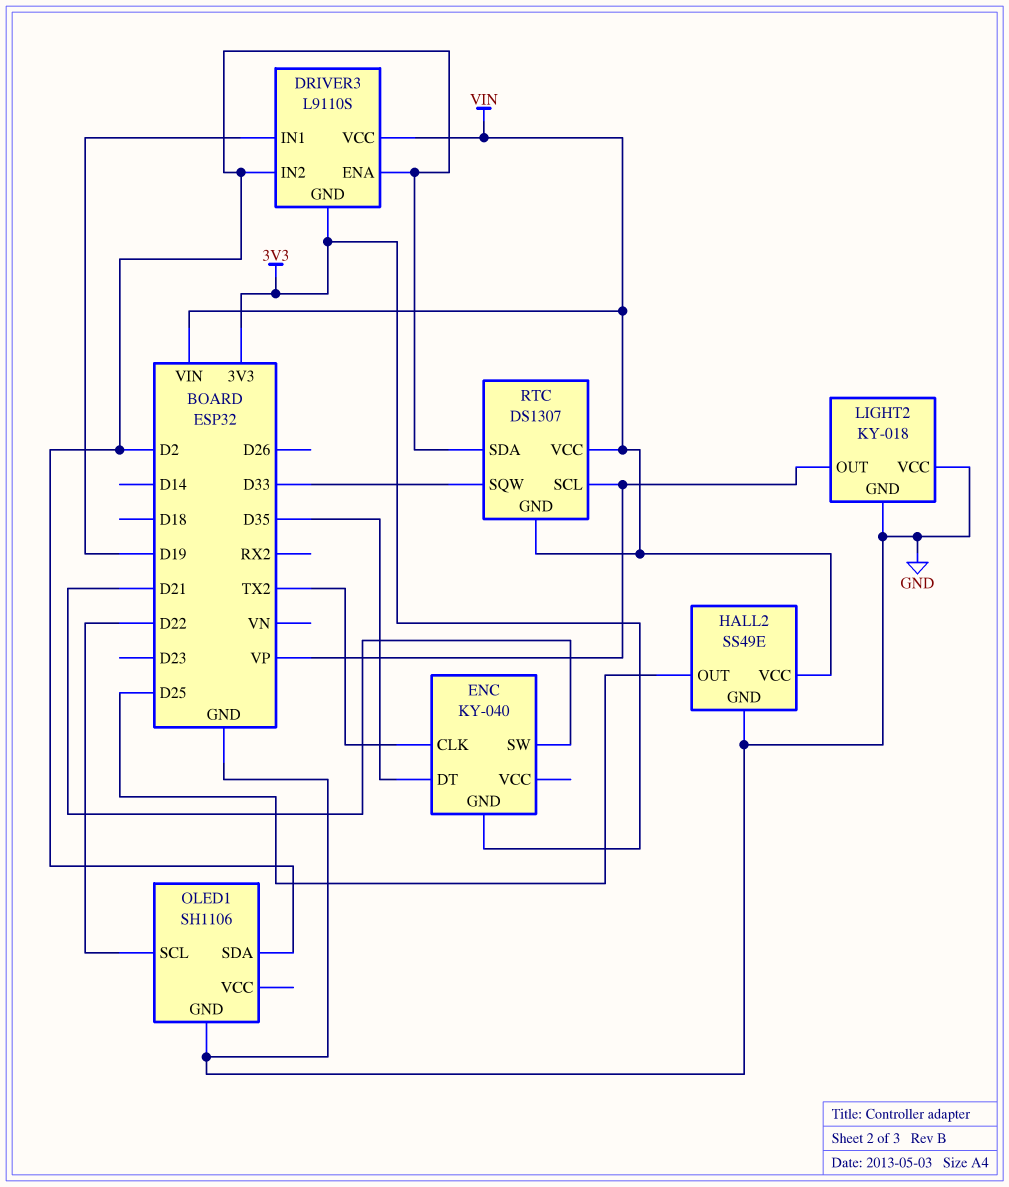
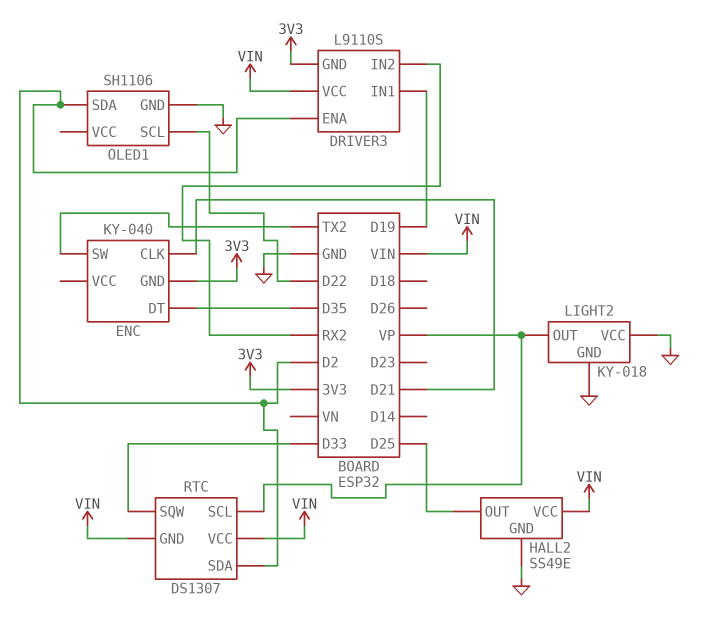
DRIVER3 pin IN2: D2 -> RX2
ENC pin CLK: TX2 -> D21
ENC pin SW: D21 -> TX2

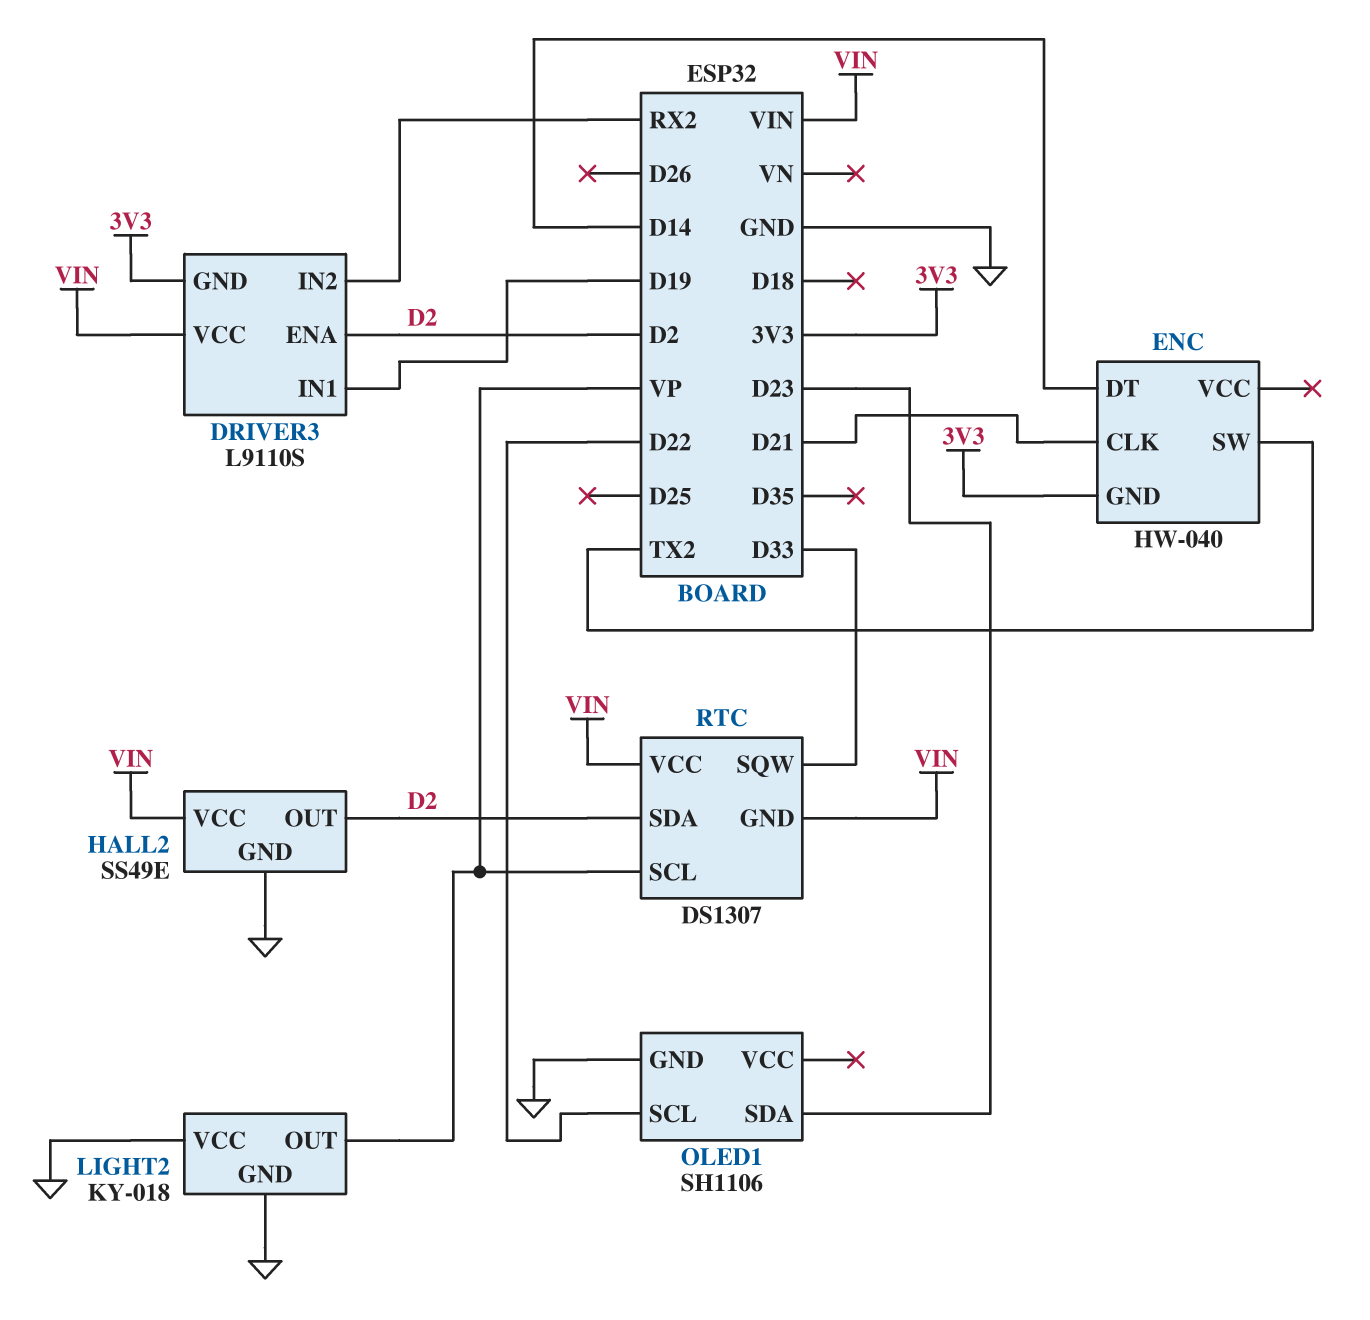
ENC: KY-040 -> HW-040
ENC pin DT: D35 -> D14
HALL2 pin OUT: D25 -> D2
OLED1 pin SDA: D2 -> D23

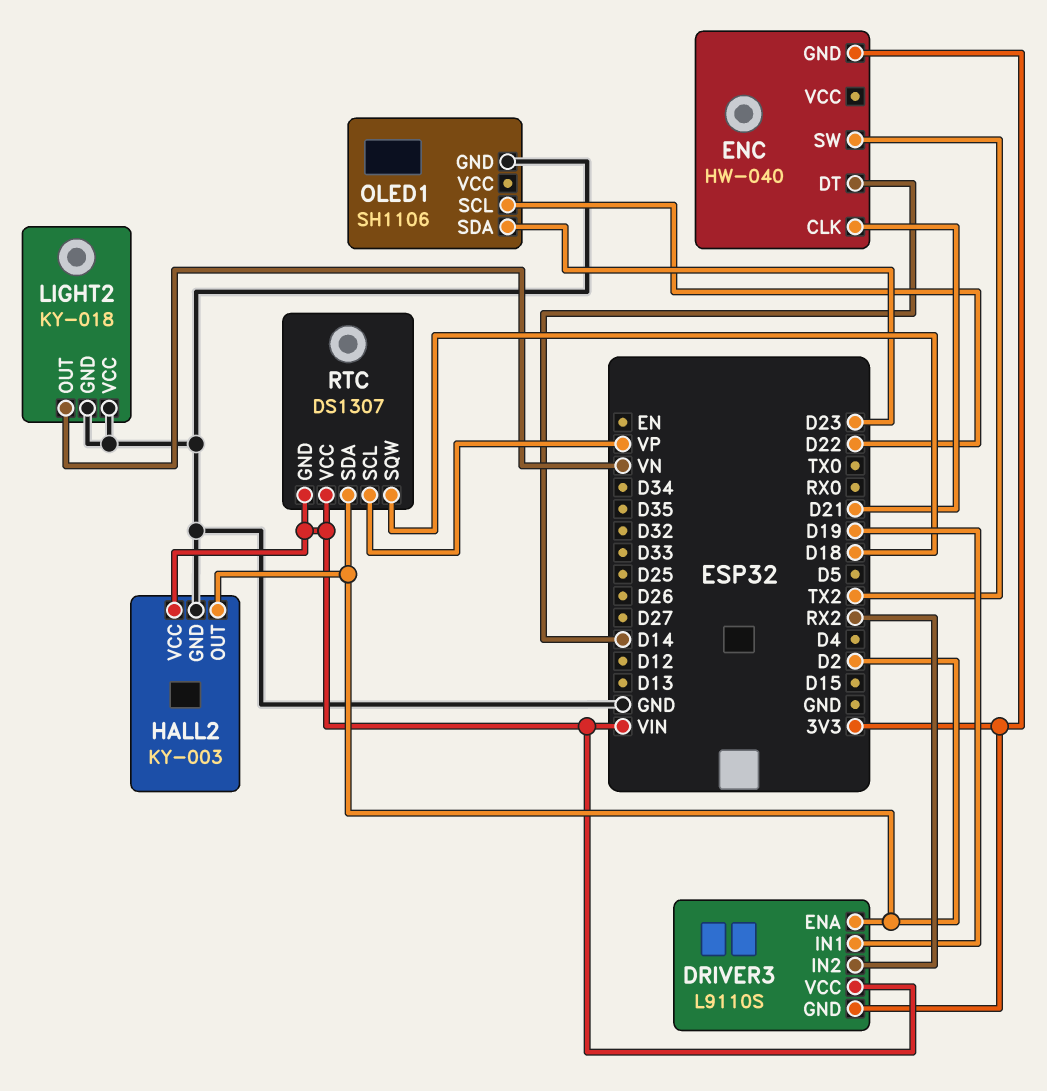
HALL2: SS49E -> KY-003
LIGHT2 pin OUT: VP -> VN
RTC pin SQW: D33 -> D18

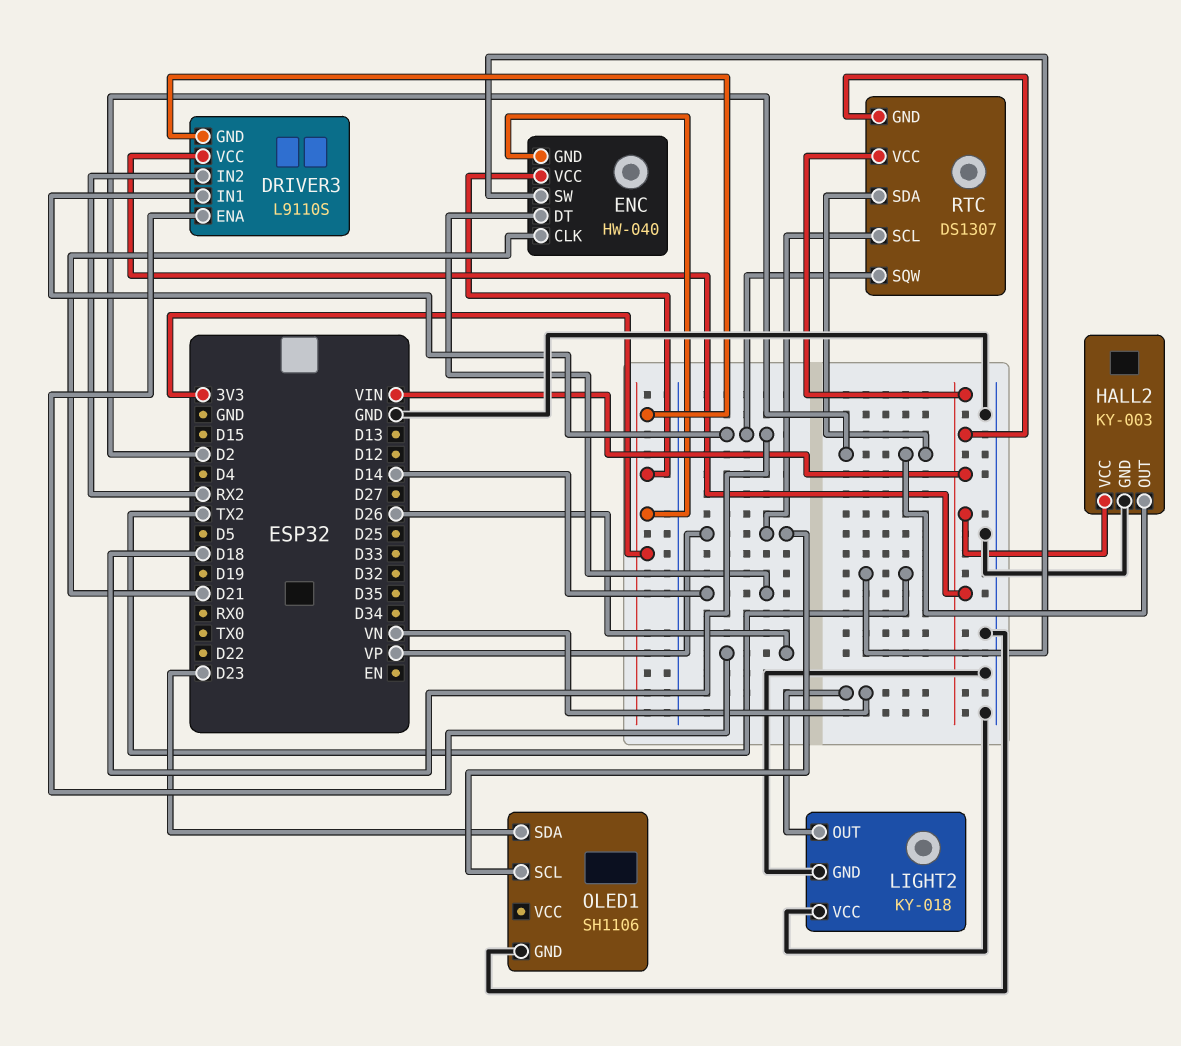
DRIVER3 pin ENA: D2 -> D26
DRIVER3 pin IN1: D19 -> D18
ENC pin VCC: none -> 3V3
OLED1 pin SCL: D22 -> VP

